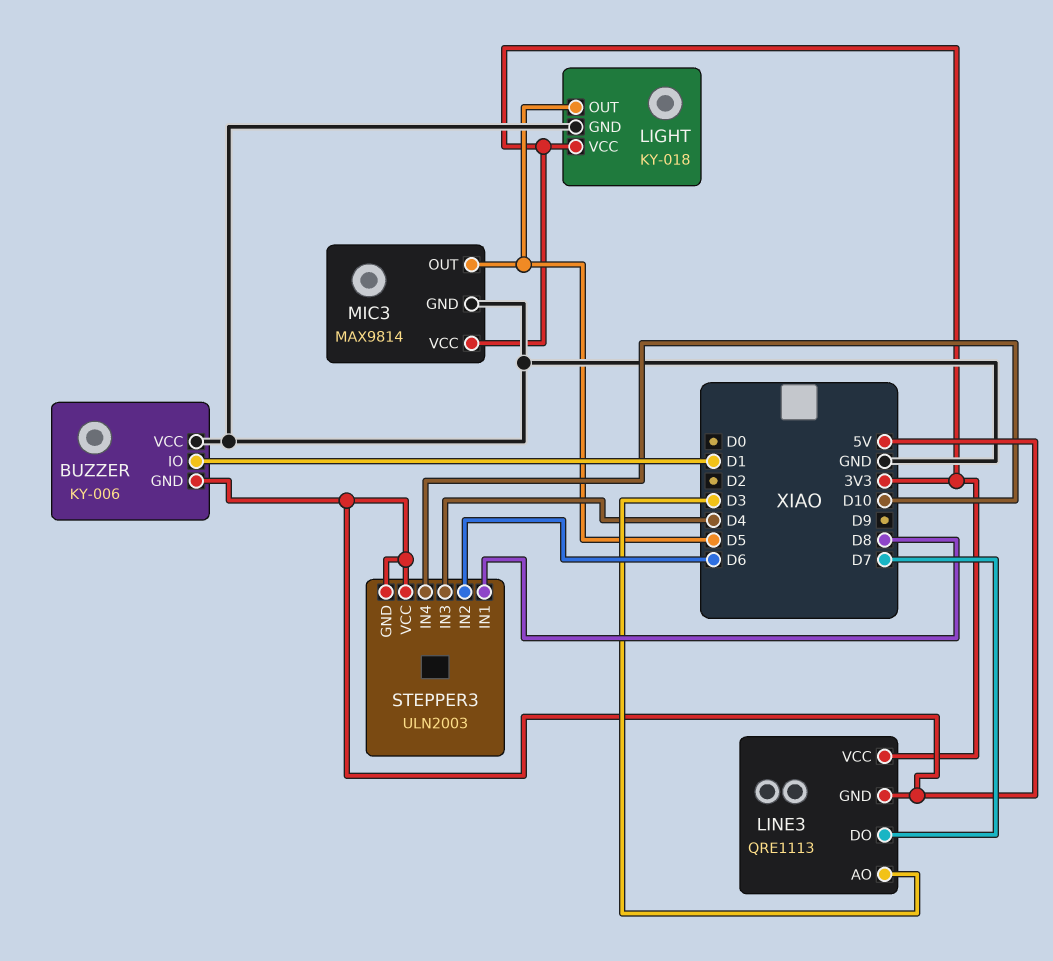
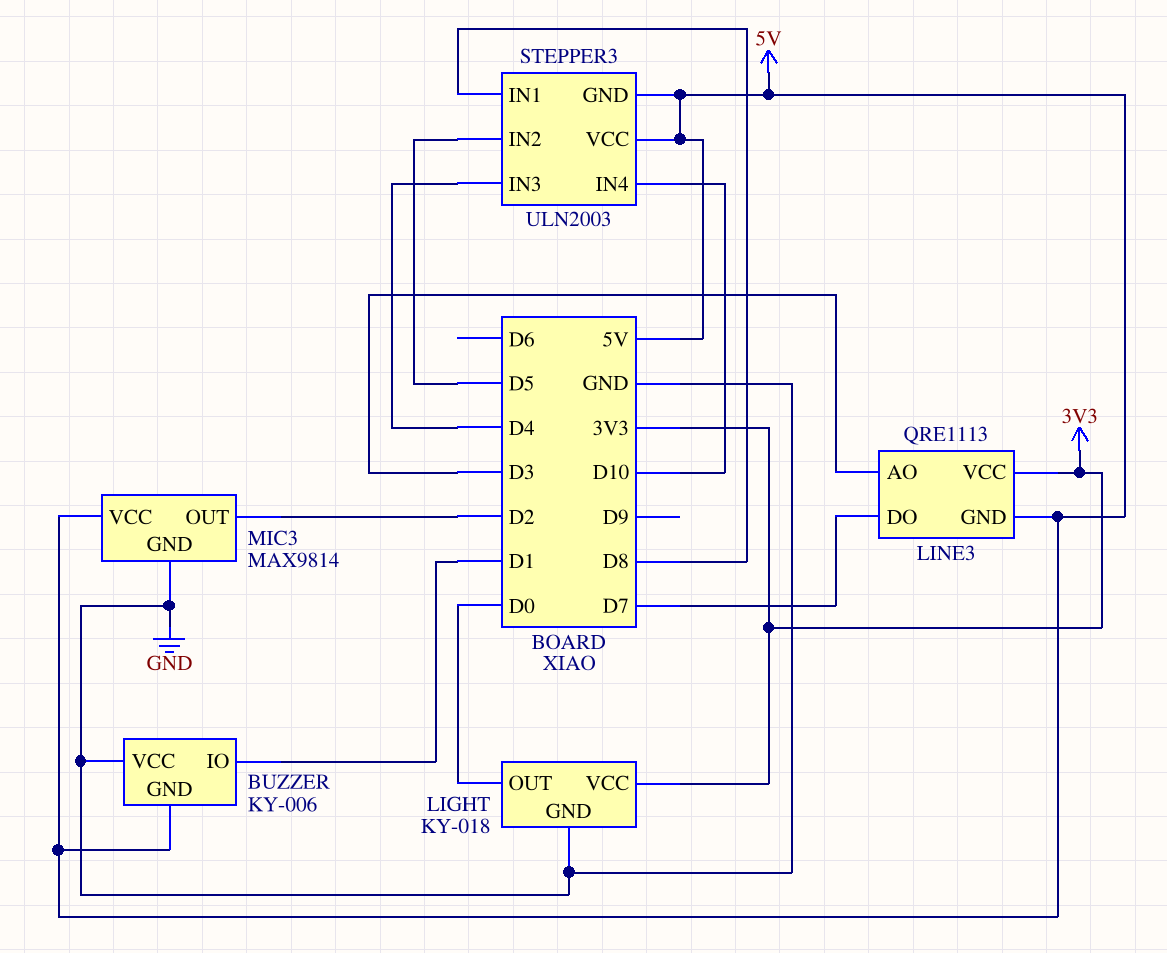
LIGHT pin OUT: D5 -> D0
MIC3 pin OUT: D5 -> D2
MIC3 pin VCC: 3V3 -> 5V
STEPPER3 pin IN2: D6 -> D5

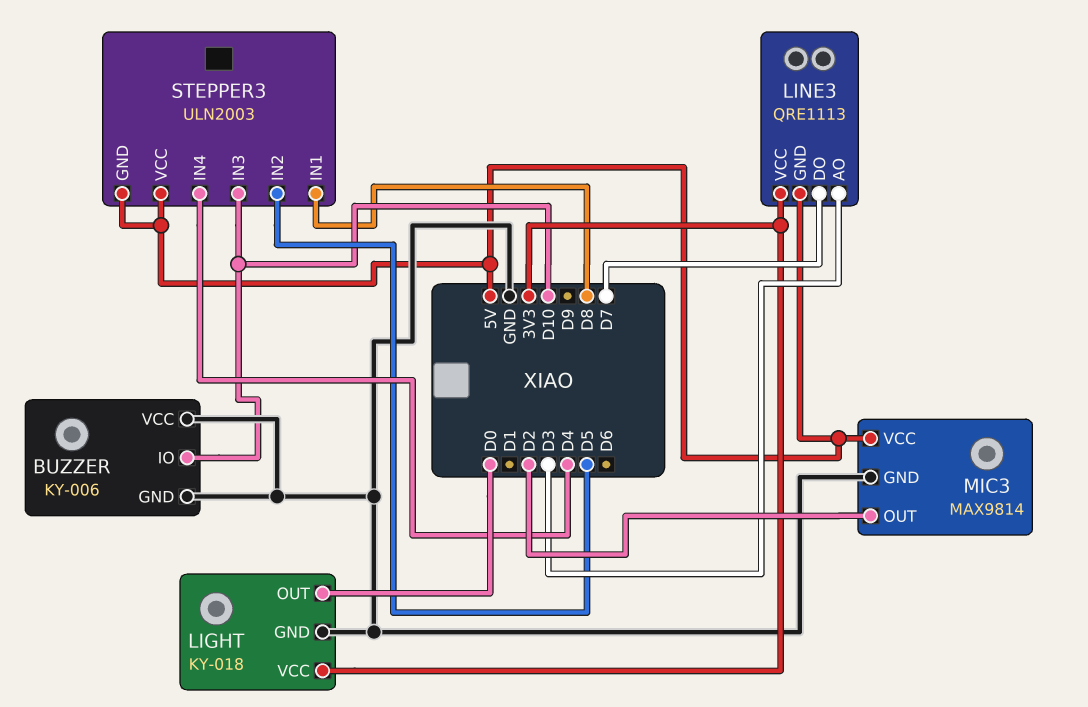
BUZZER pin GND: 5V -> GND
BUZZER pin IO: D1 -> D10
STEPPER3 pin IN3: D4 -> D10
STEPPER3 pin IN4: D10 -> D4

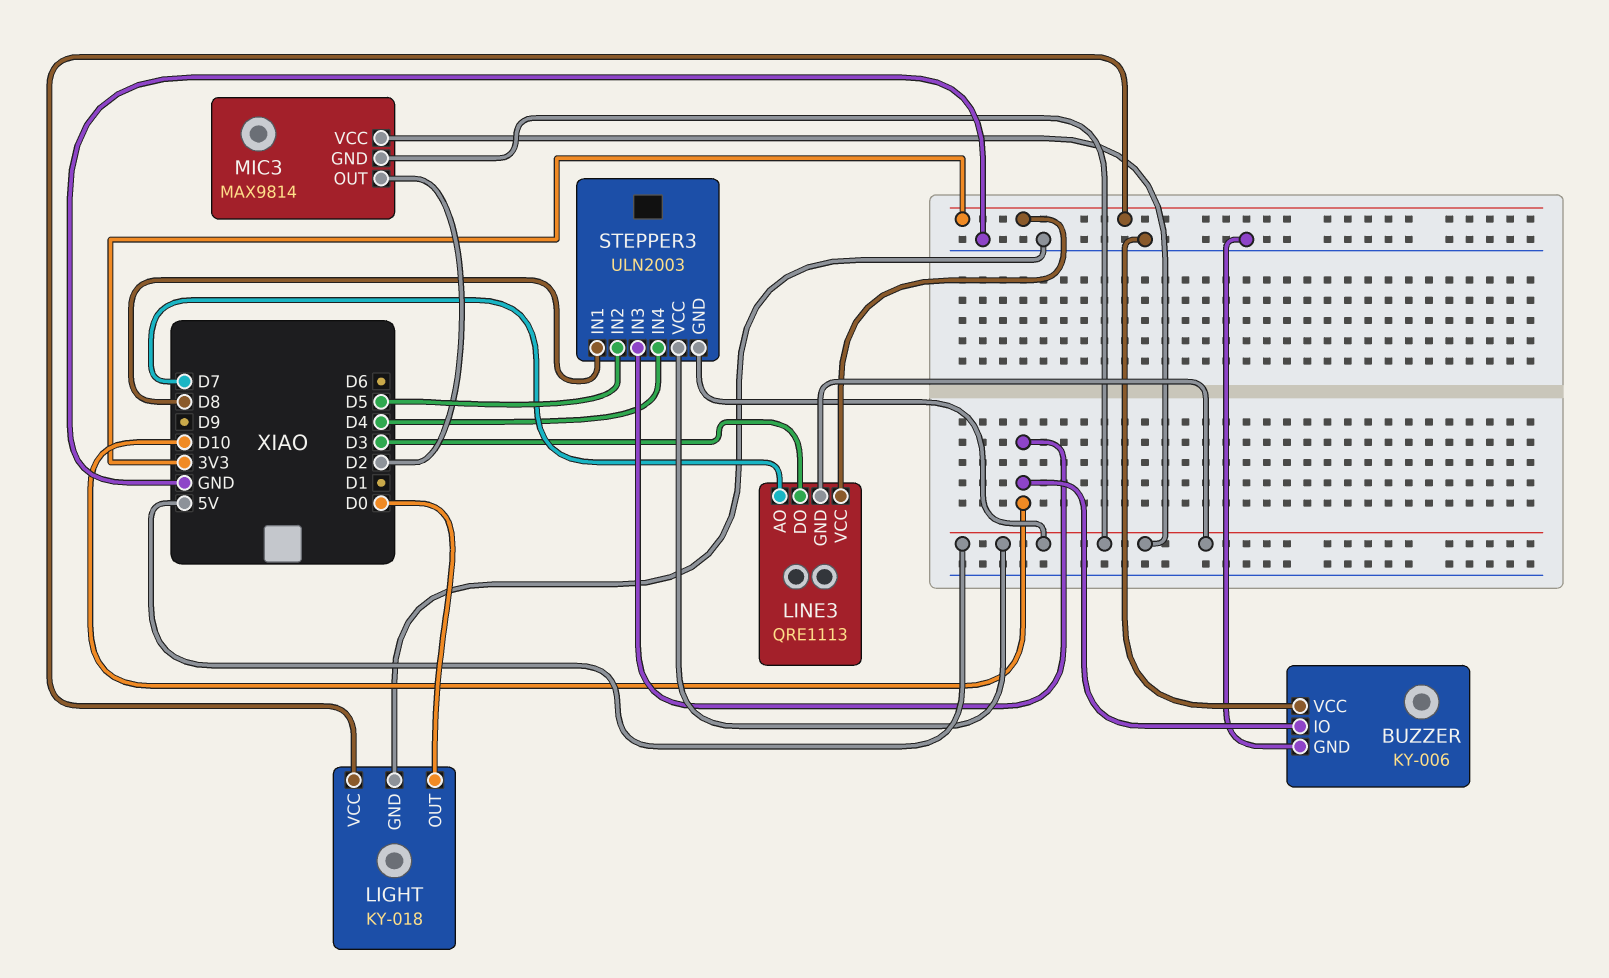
LINE3 pin AO: D3 -> D7
LINE3 pin DO: D7 -> D3
MIC3 pin GND: GND -> 5V

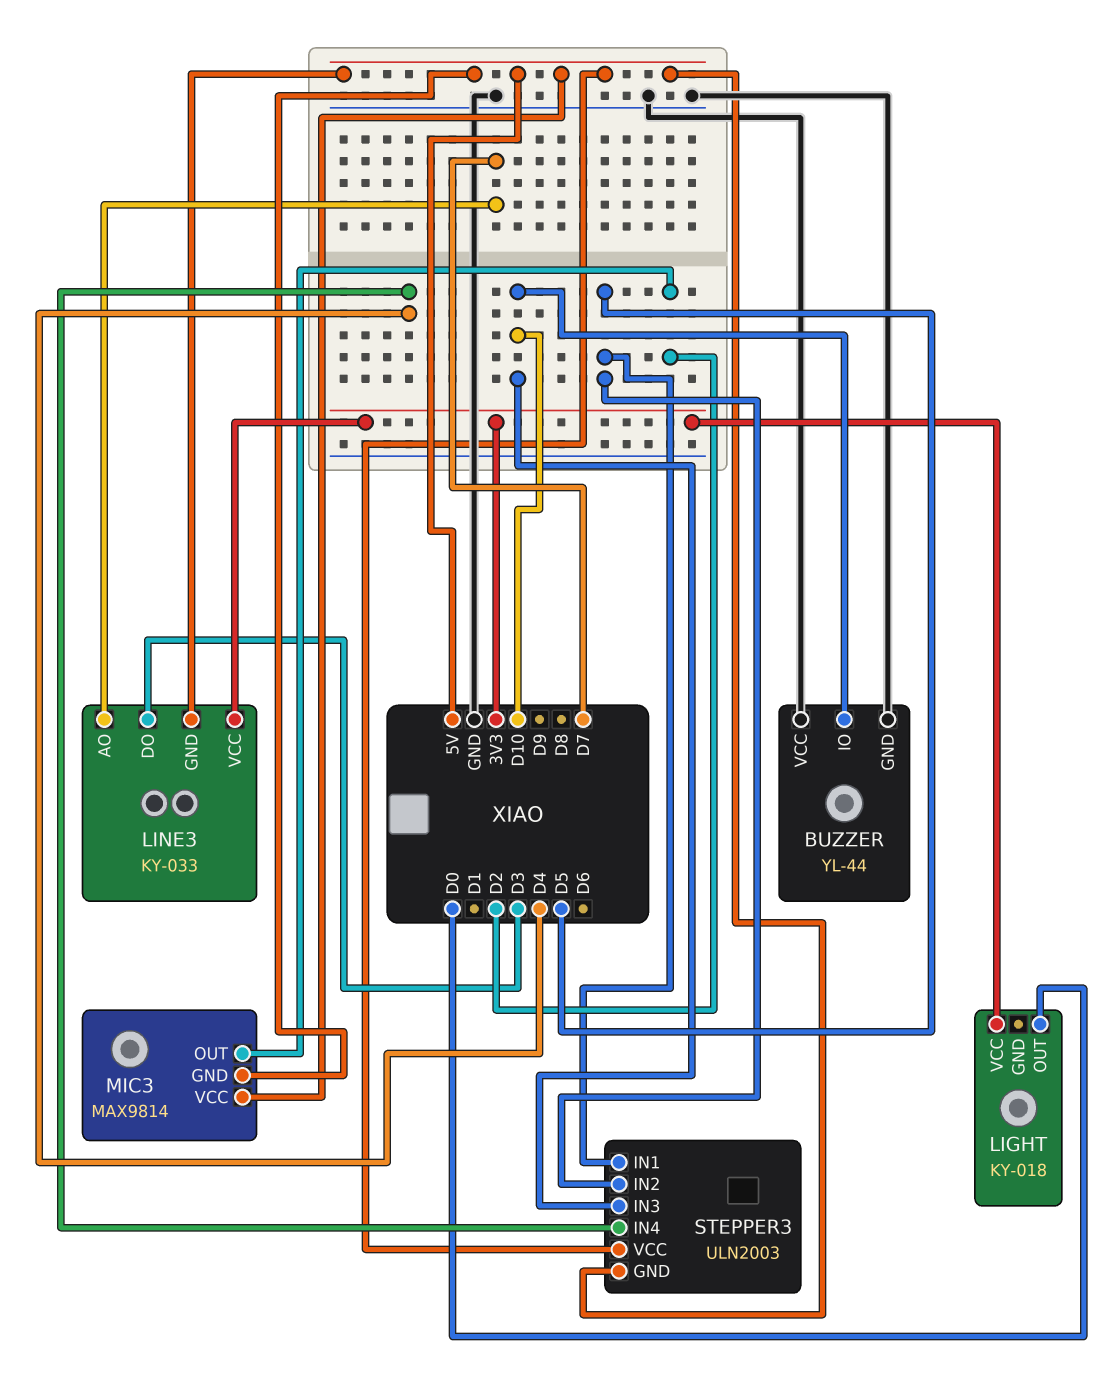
BUZZER: KY-006 -> YL-44
LIGHT pin GND: GND -> none
LINE3: QRE1113 -> KY-033
STEPPER3 pin IN1: D8 -> D5

